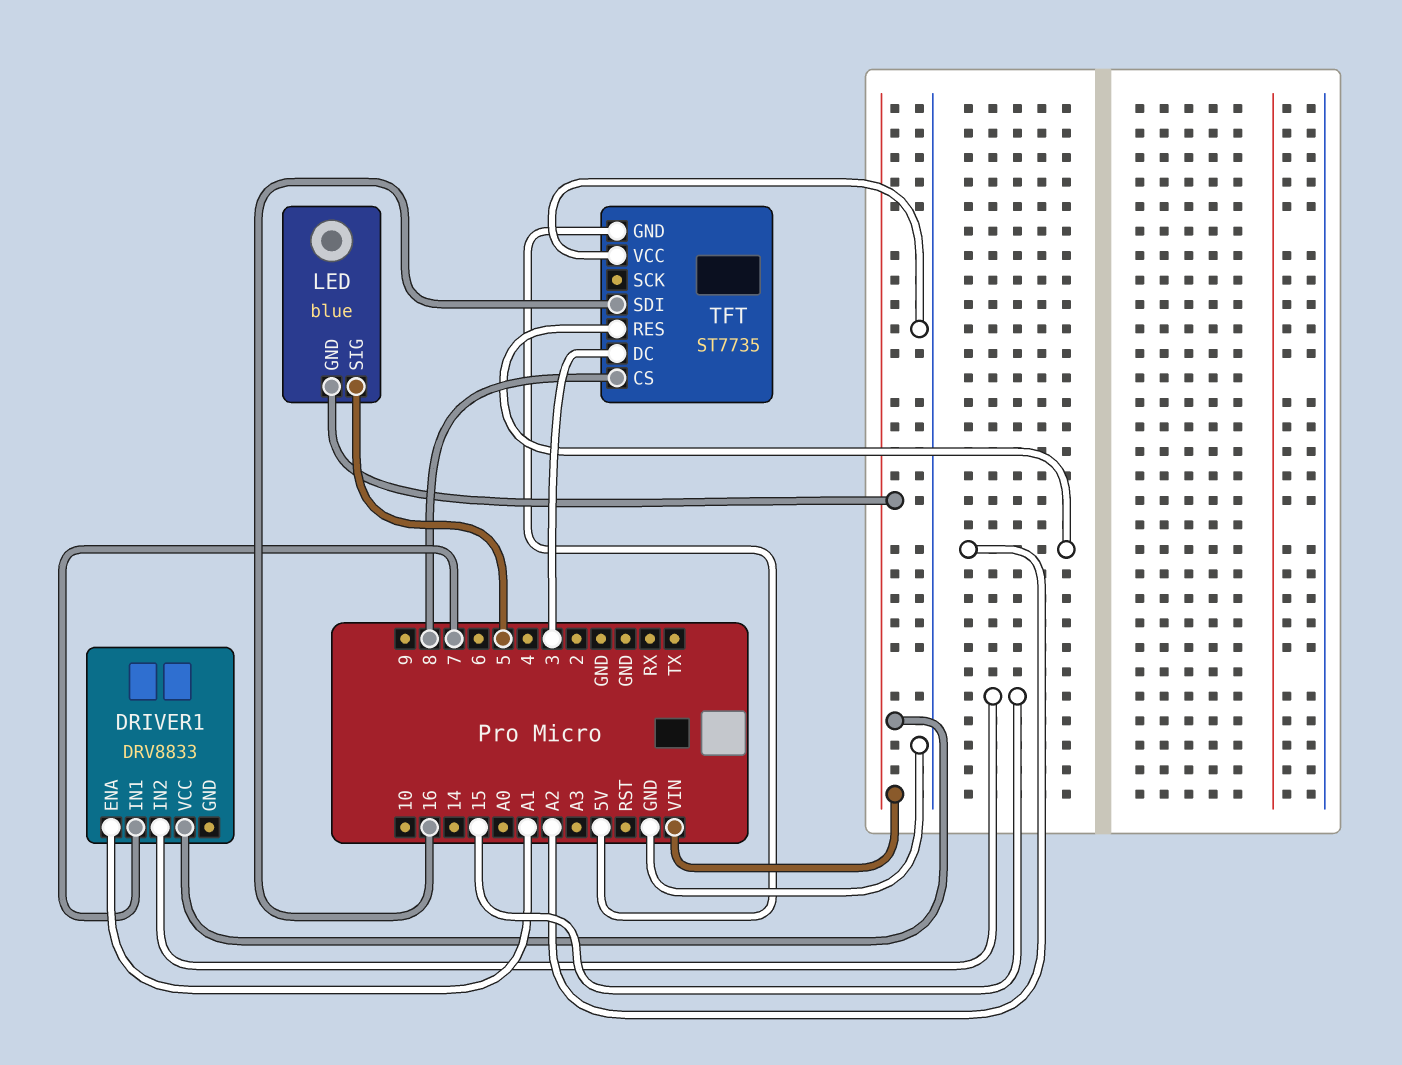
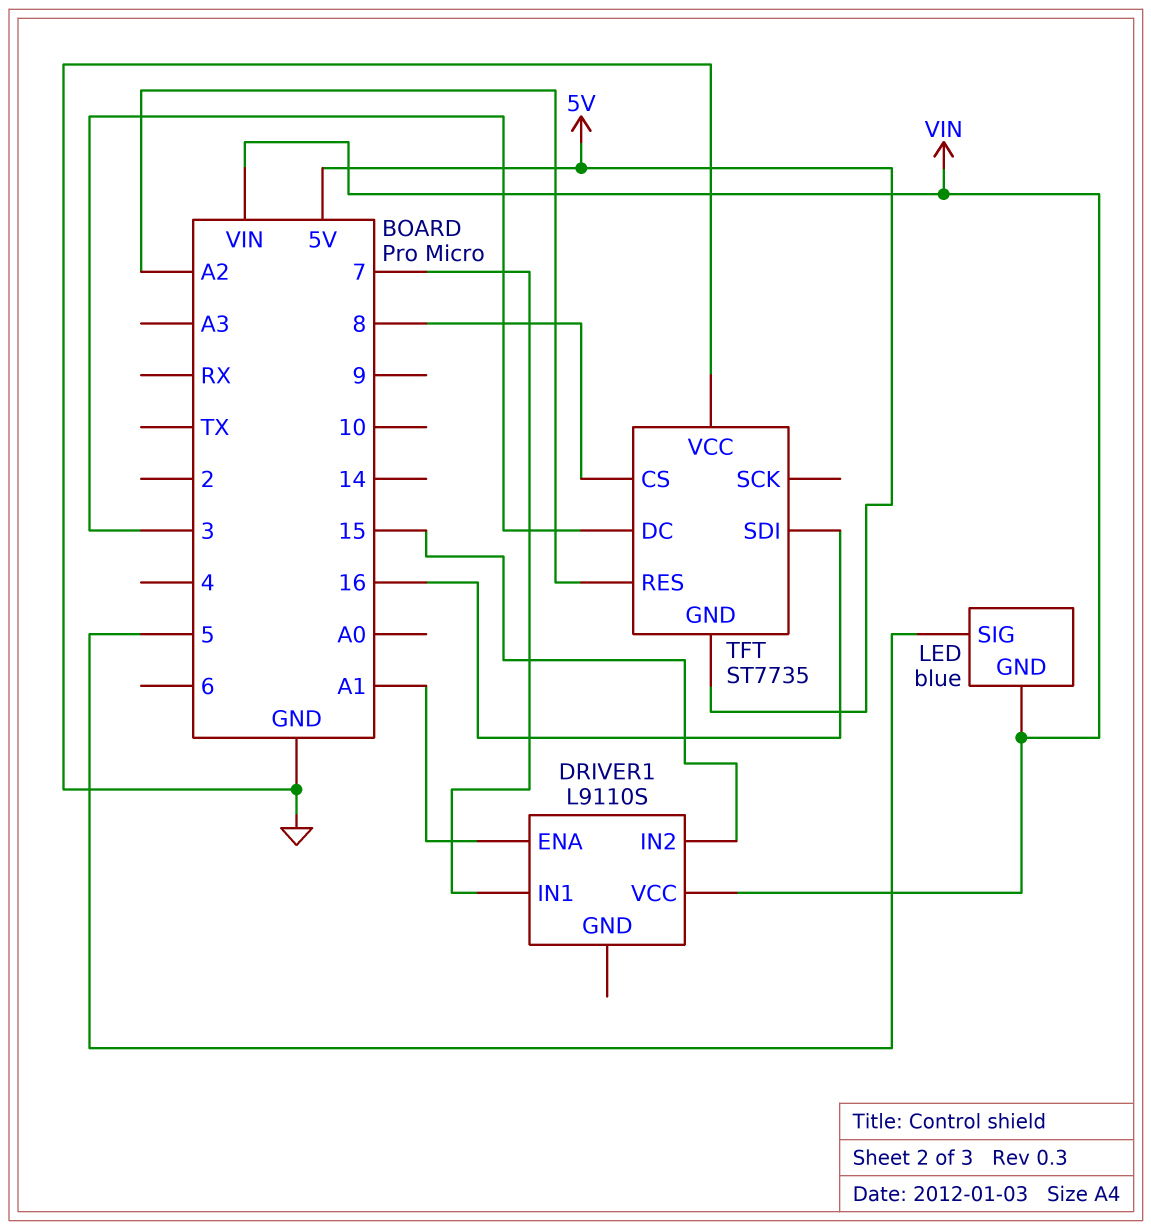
DRIVER1: DRV8833 -> L9110S

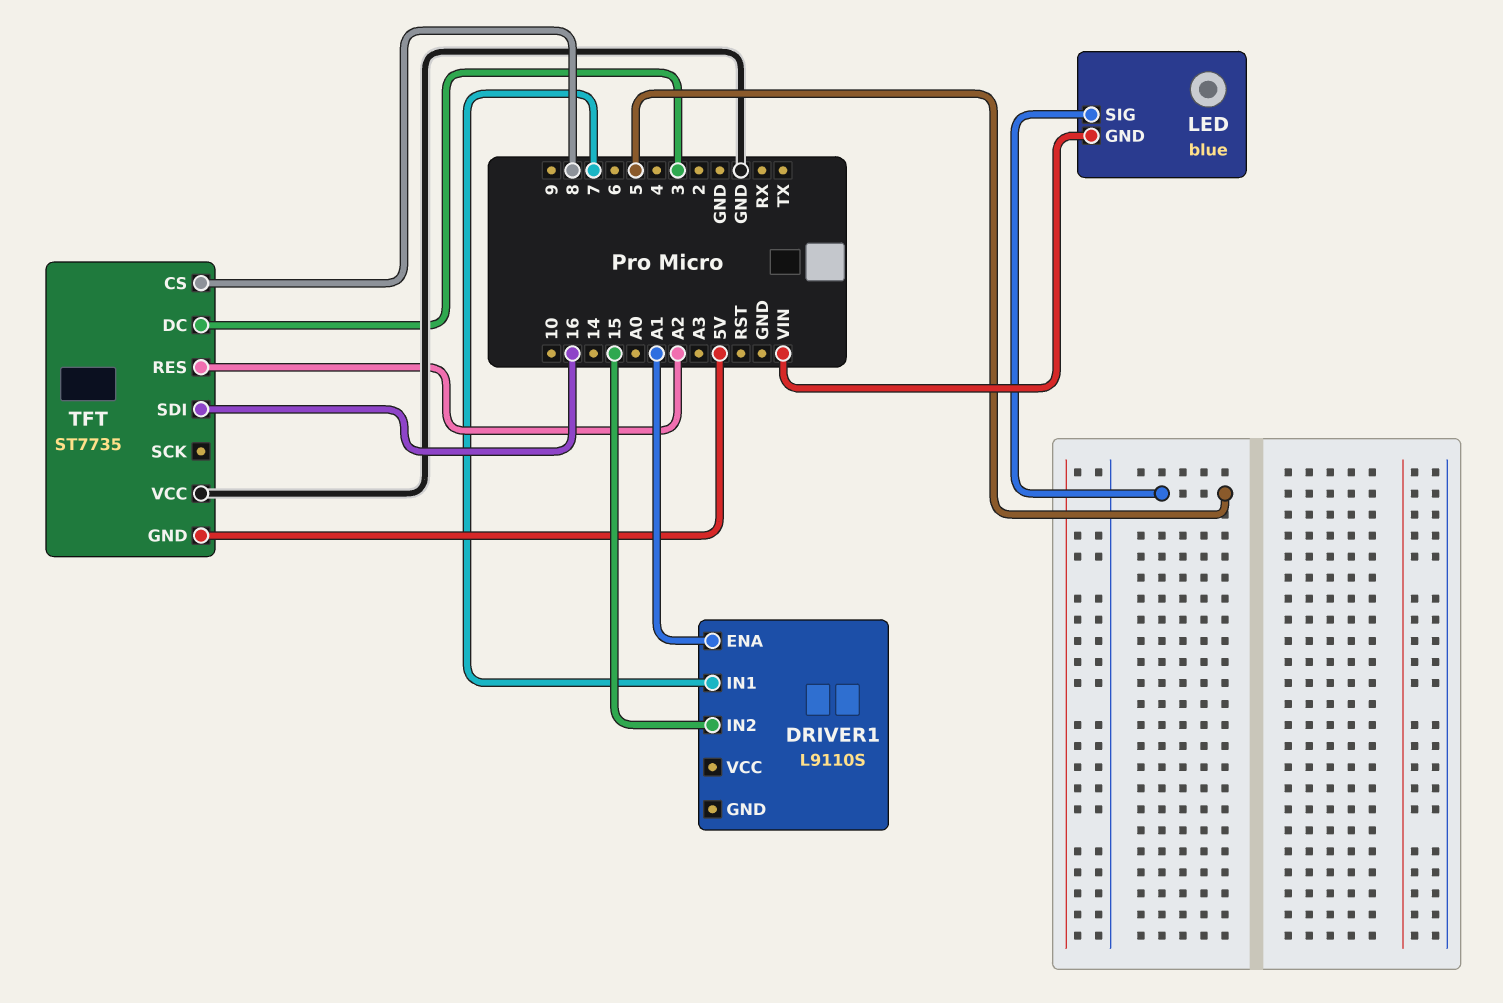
DRIVER1 pin VCC: VIN -> none

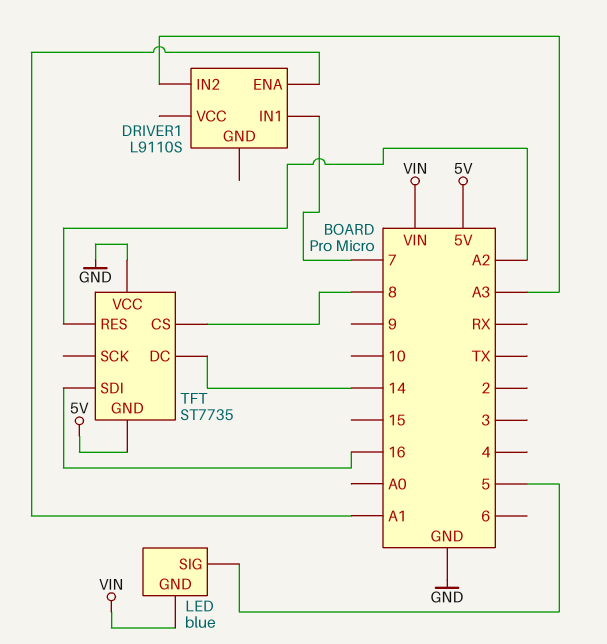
DRIVER1 pin IN2: 15 -> A3
TFT pin DC: 3 -> 14

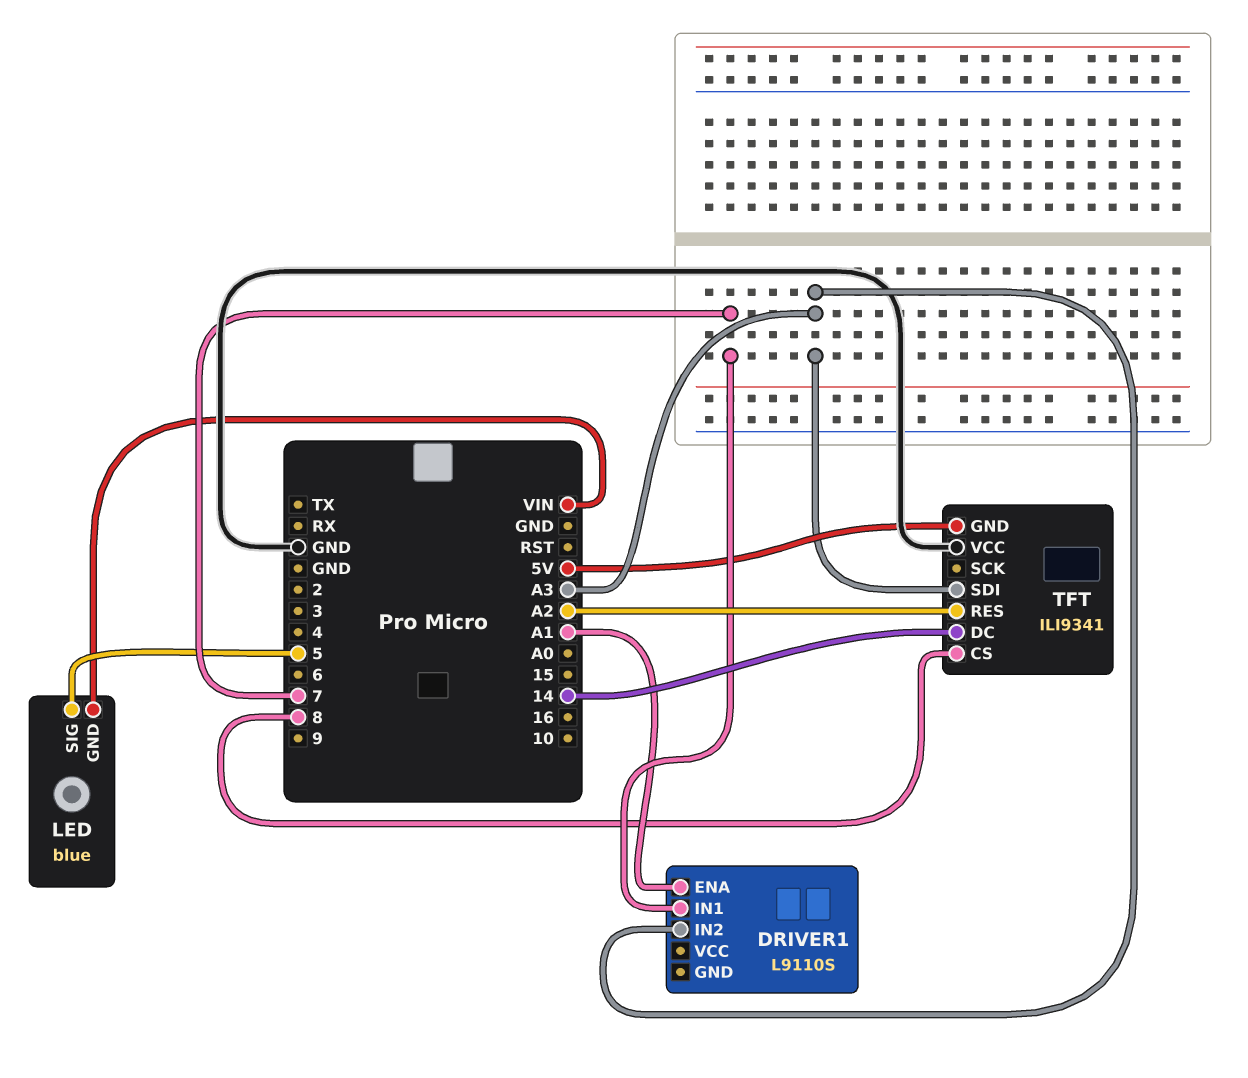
TFT: ST7735 -> ILI9341
TFT pin SDI: 16 -> A3

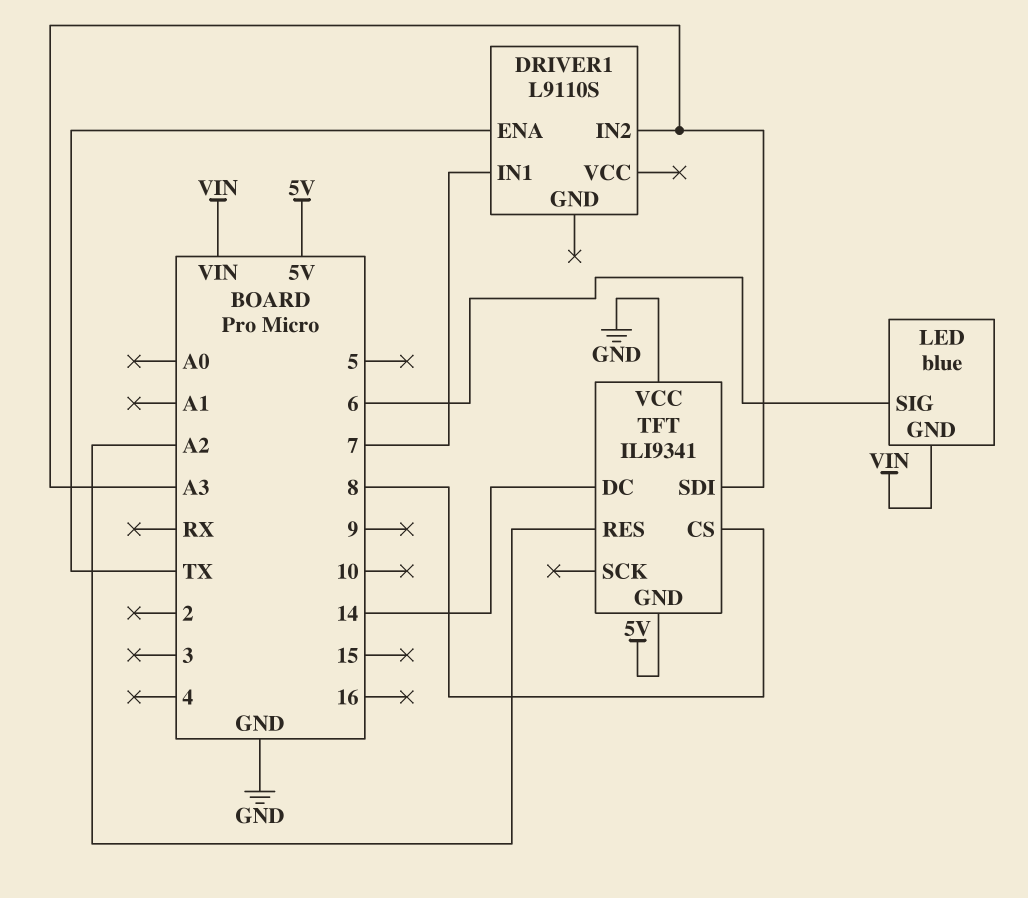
DRIVER1 pin ENA: A1 -> TX
LED pin SIG: 5 -> 6

